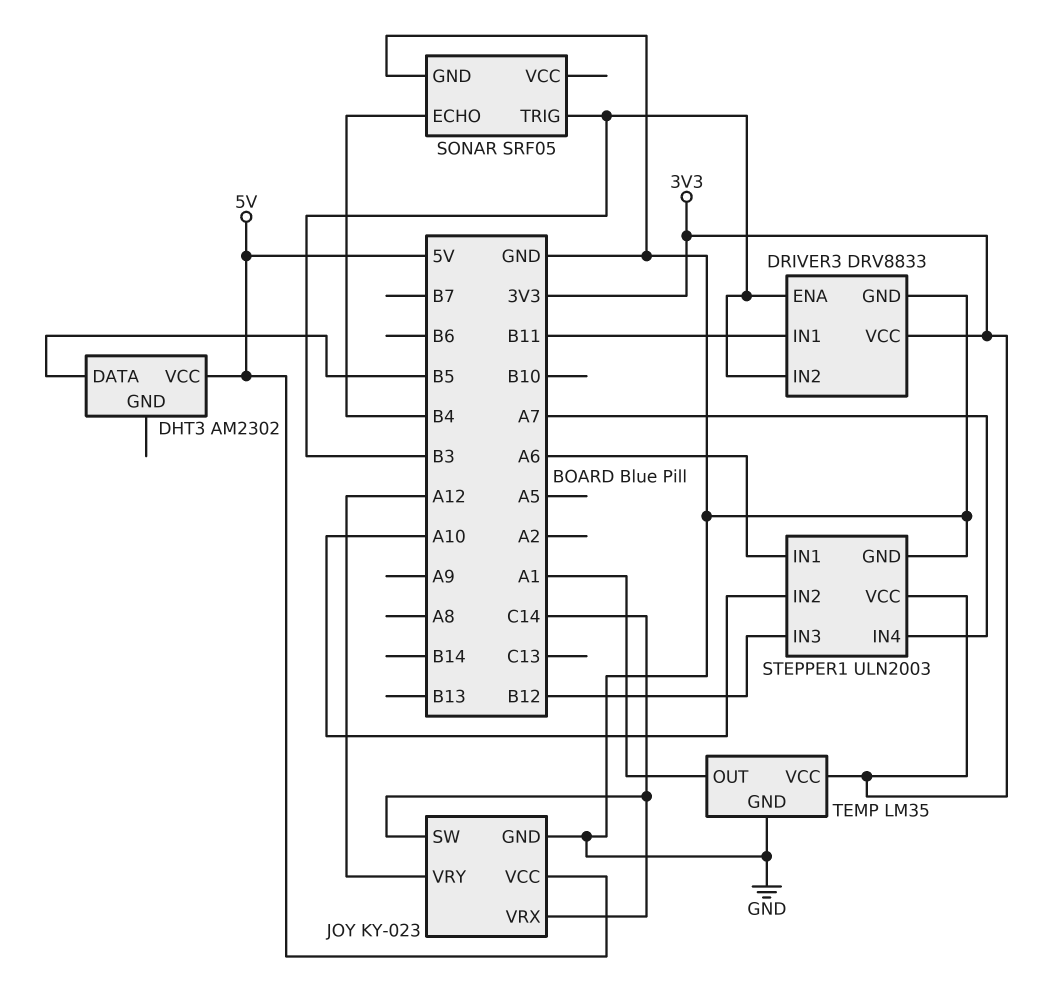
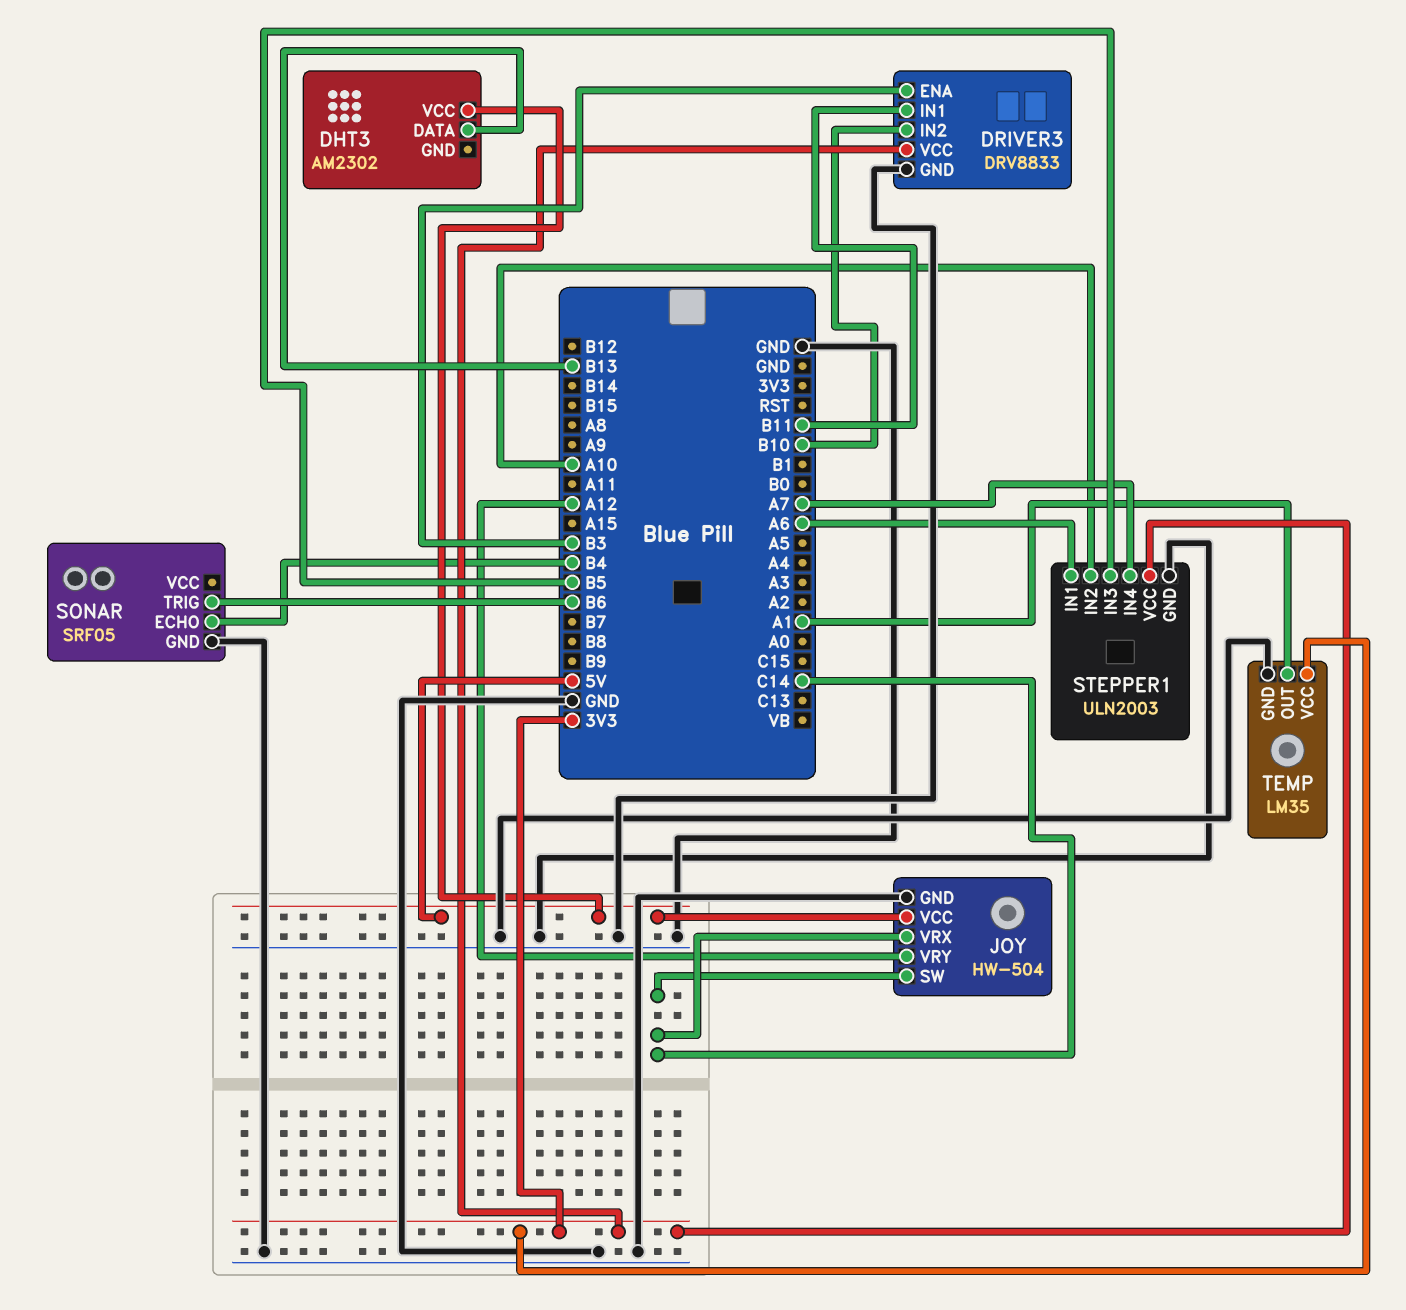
DHT3 pin DATA: B5 -> B13
DRIVER3 pin IN2: B3 -> B10
JOY: KY-023 -> HW-504
SONAR pin TRIG: B3 -> B6
STEPPER1 pin IN3: B12 -> B5

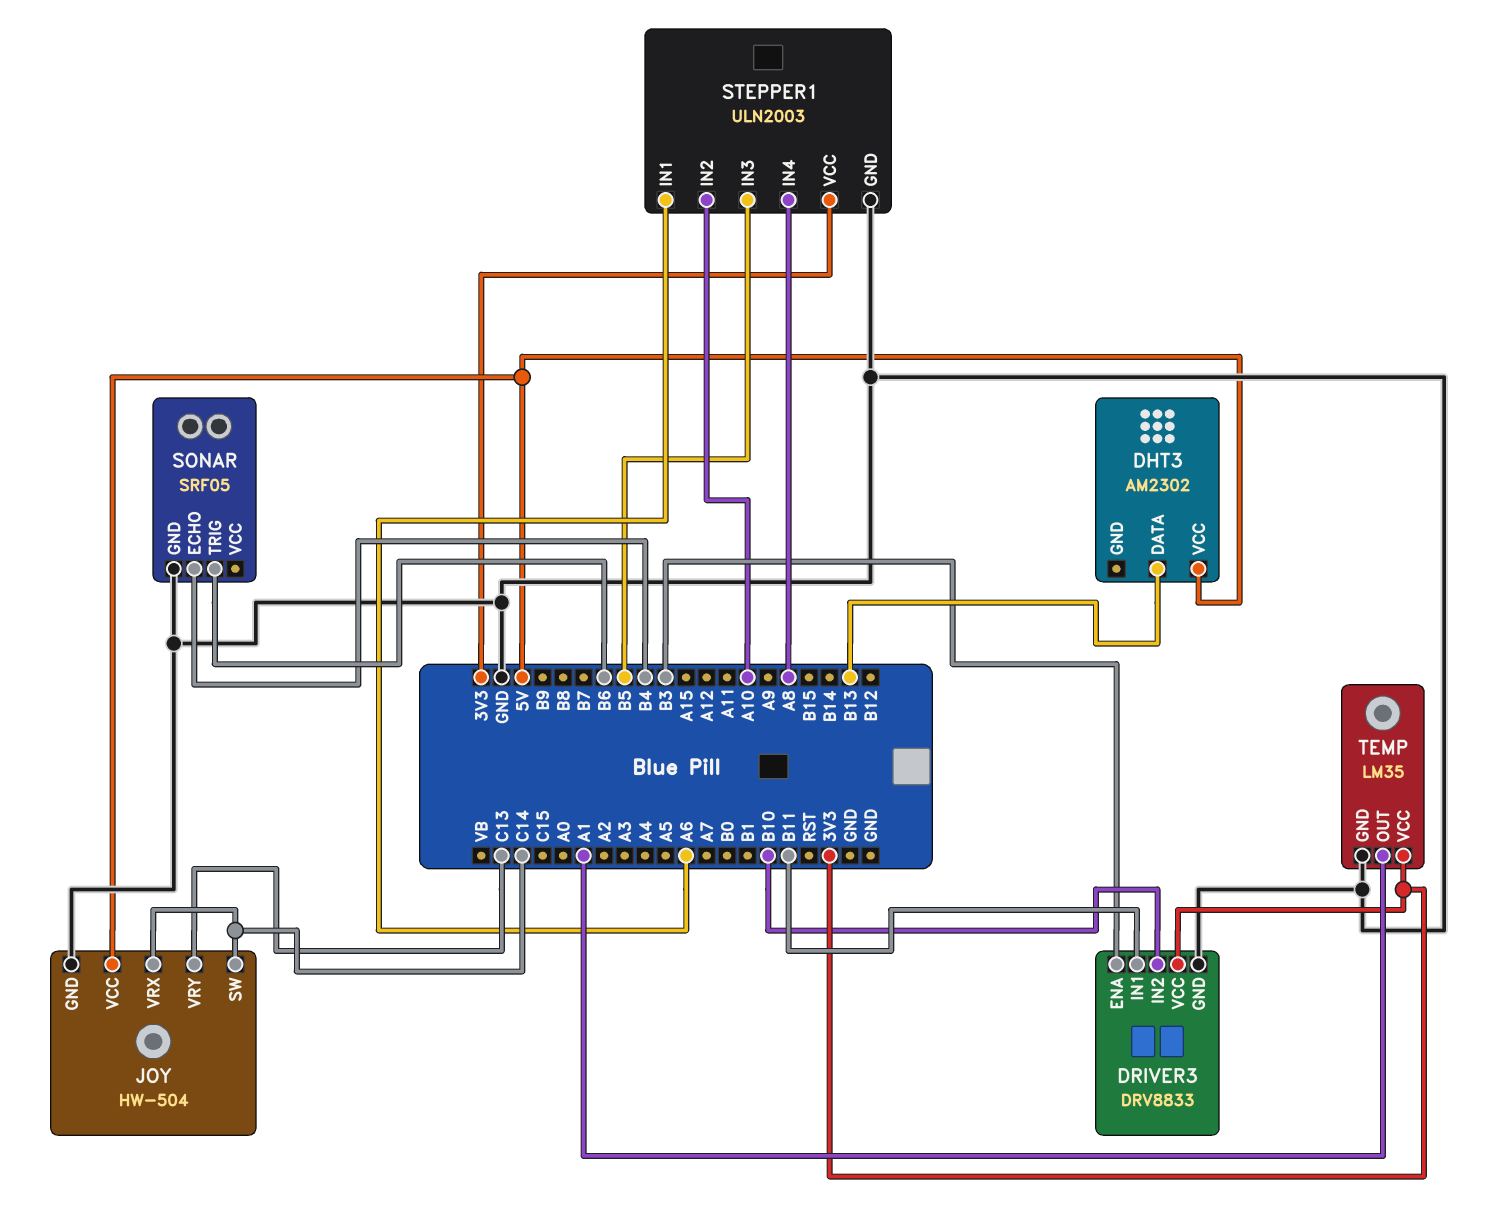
JOY pin VRY: A12 -> C13
STEPPER1 pin IN4: A7 -> A8

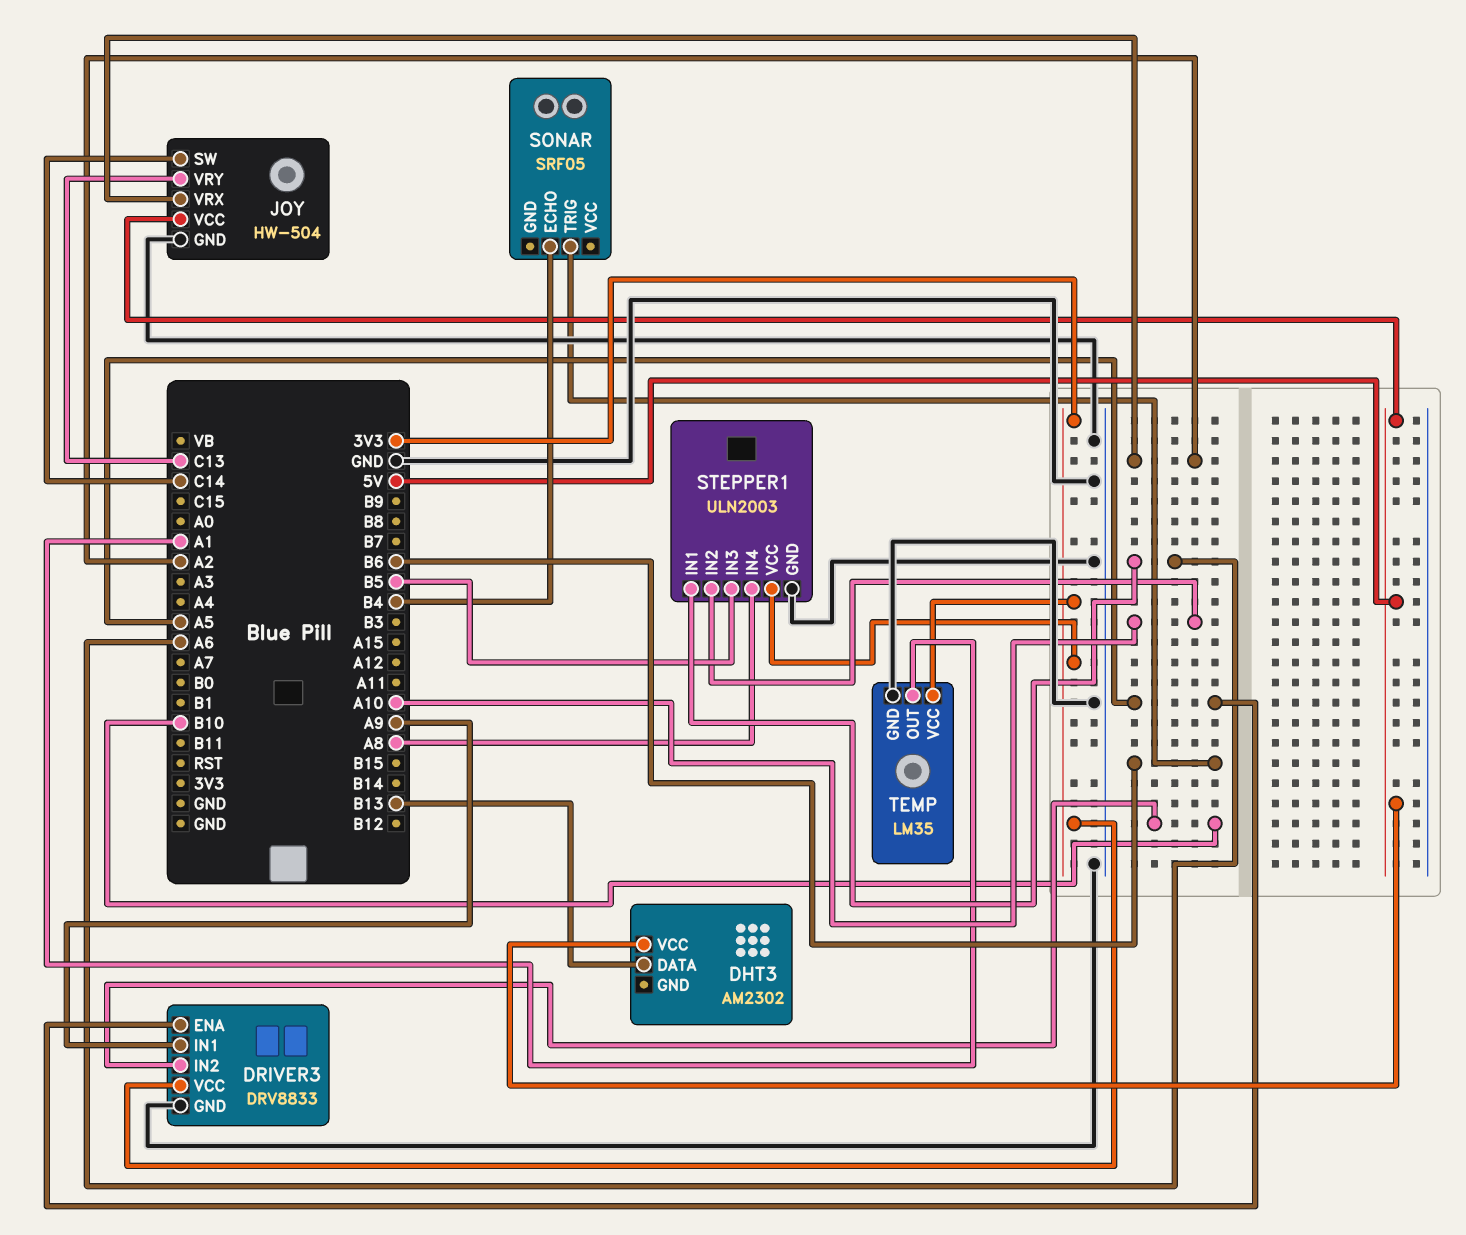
DRIVER3 pin ENA: B3 -> A5
DRIVER3 pin IN1: B11 -> A9
JOY pin VRX: C14 -> A2
SONAR pin GND: GND -> none

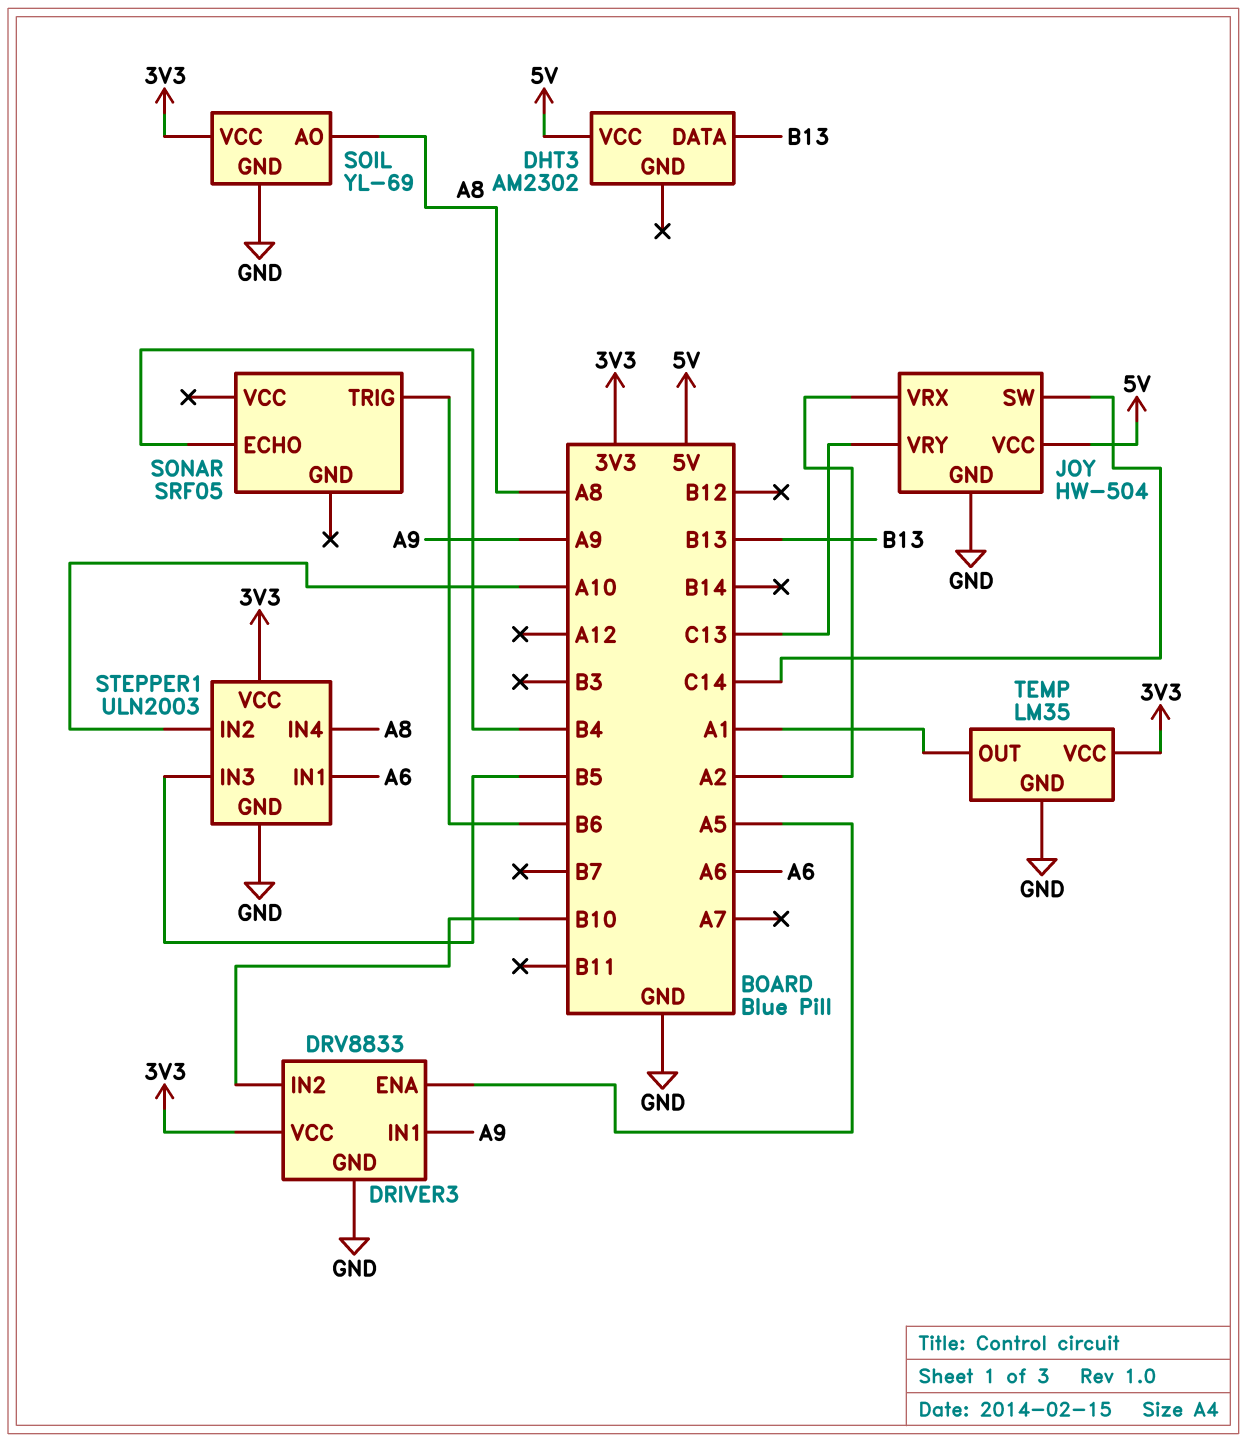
SOIL: none -> YL-69
SOIL pin AO: none -> A8
SOIL pin GND: none -> GND
SOIL pin VCC: none -> 3V3

